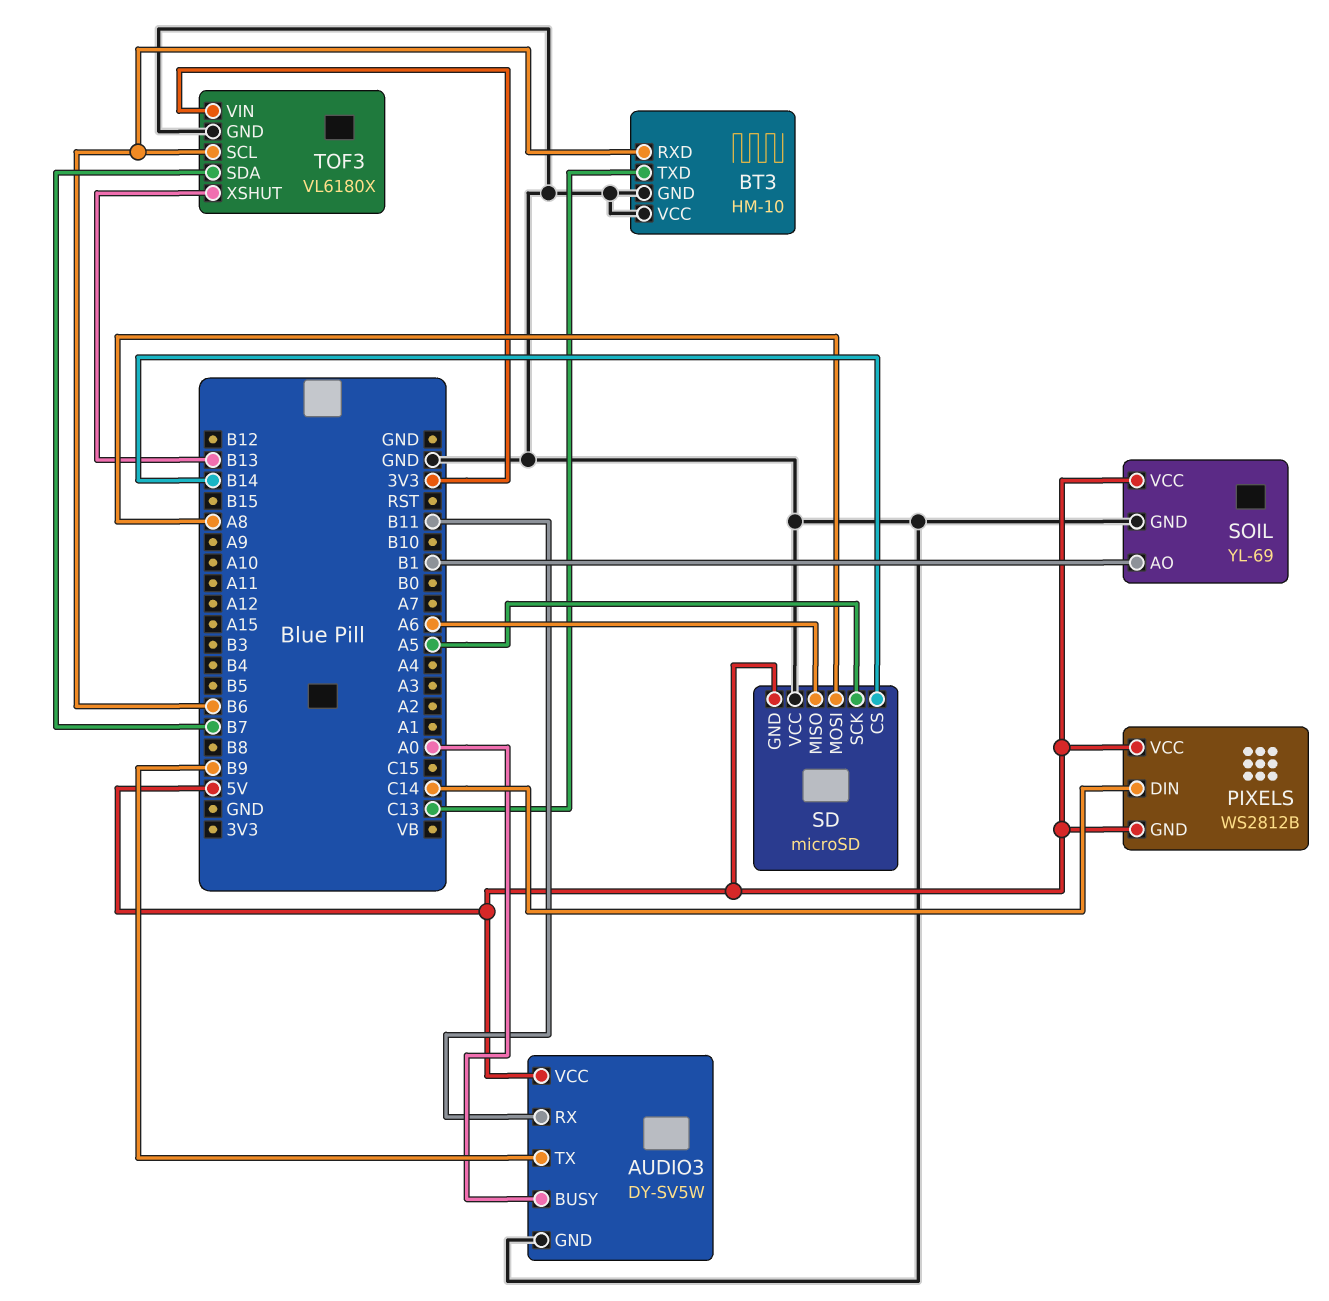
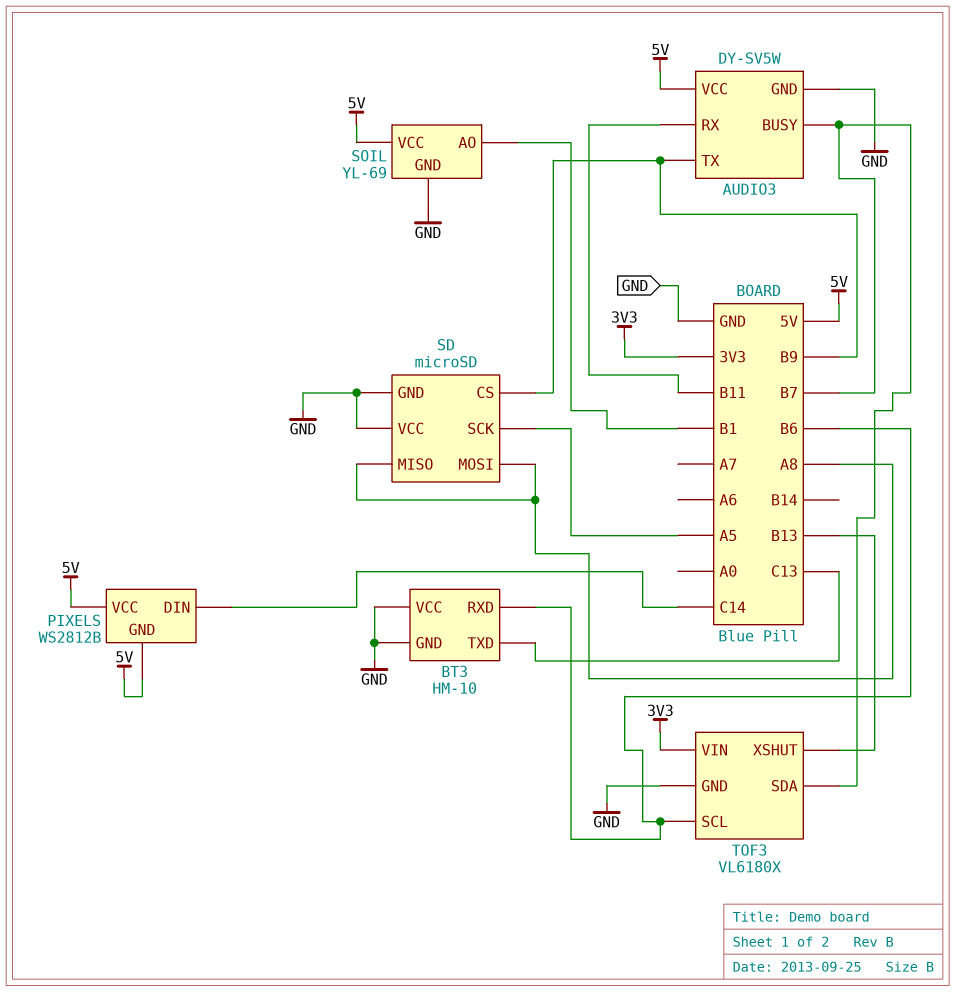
AUDIO3 pin BUSY: A0 -> B7
SD pin CS: B14 -> B9
SD pin GND: 5V -> GND
SD pin MISO: A6 -> A8

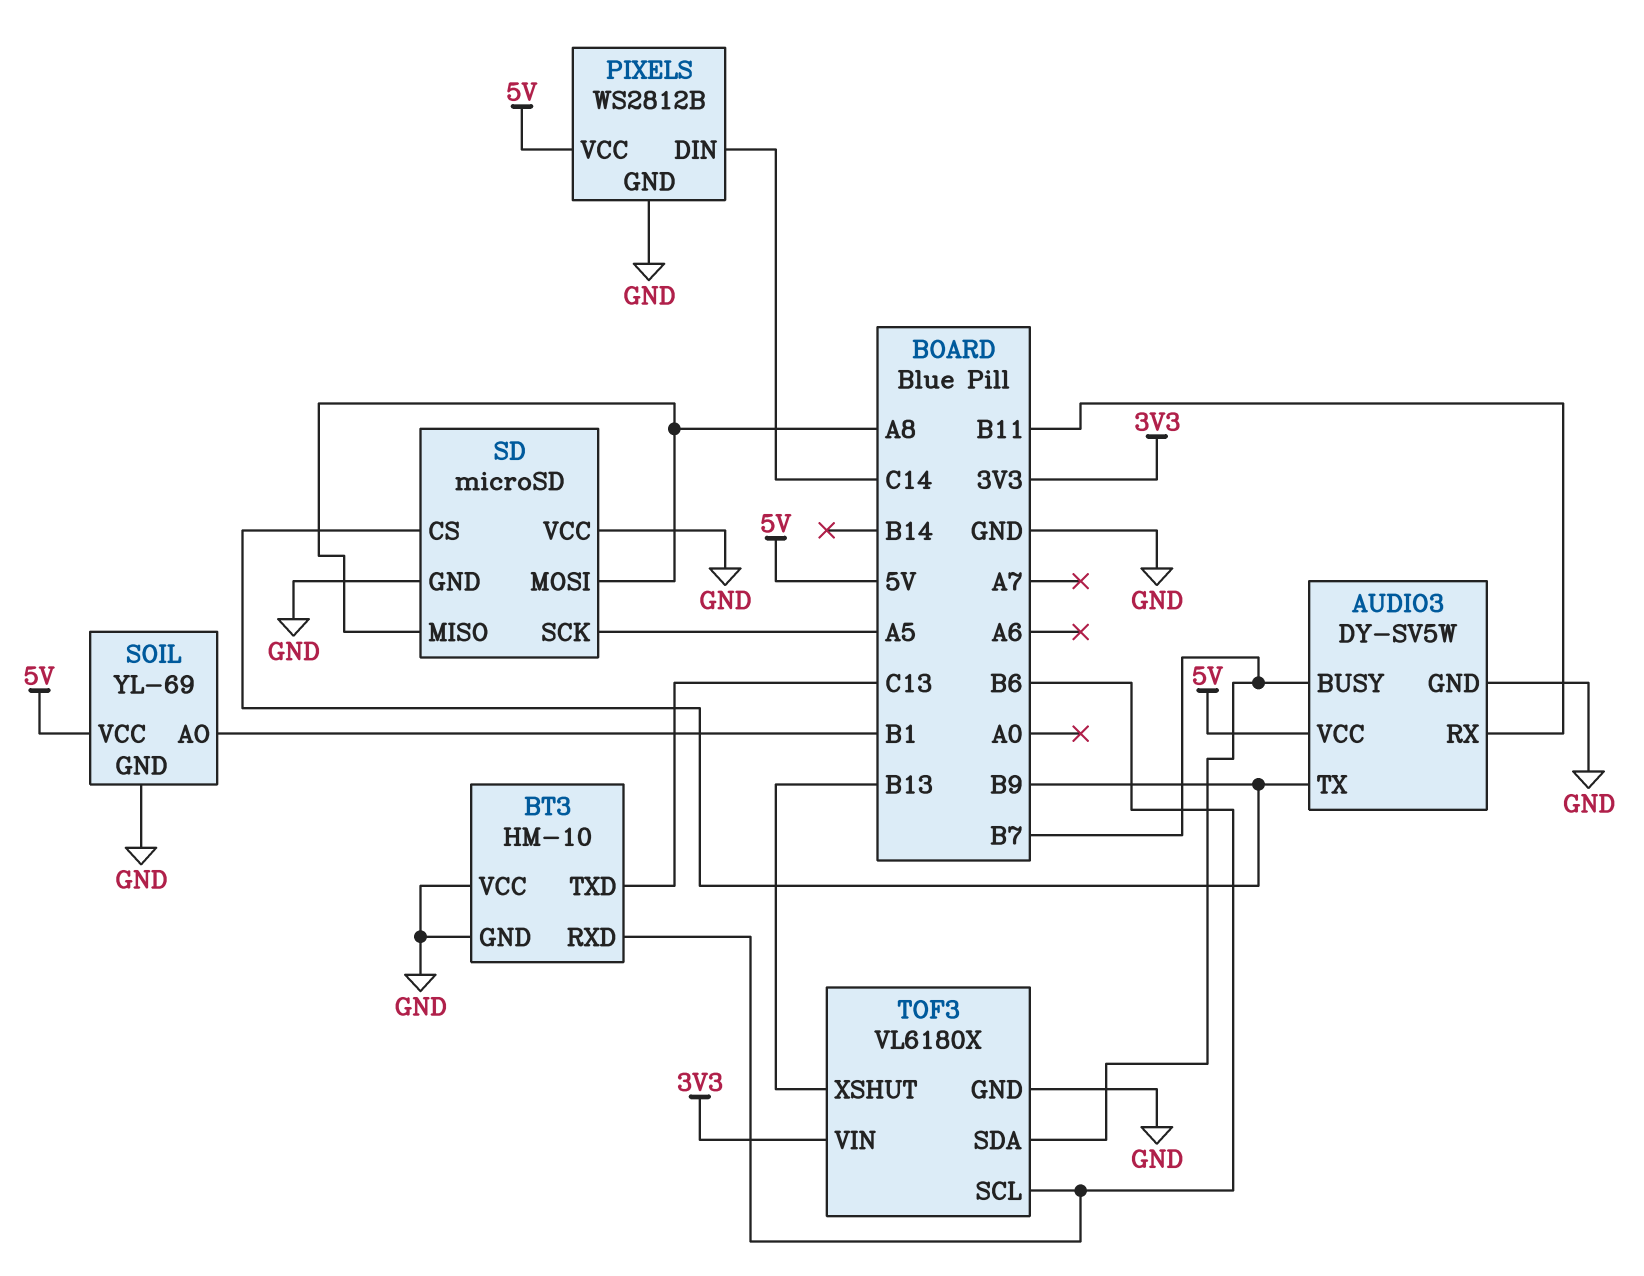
PIXELS pin GND: 5V -> GND

